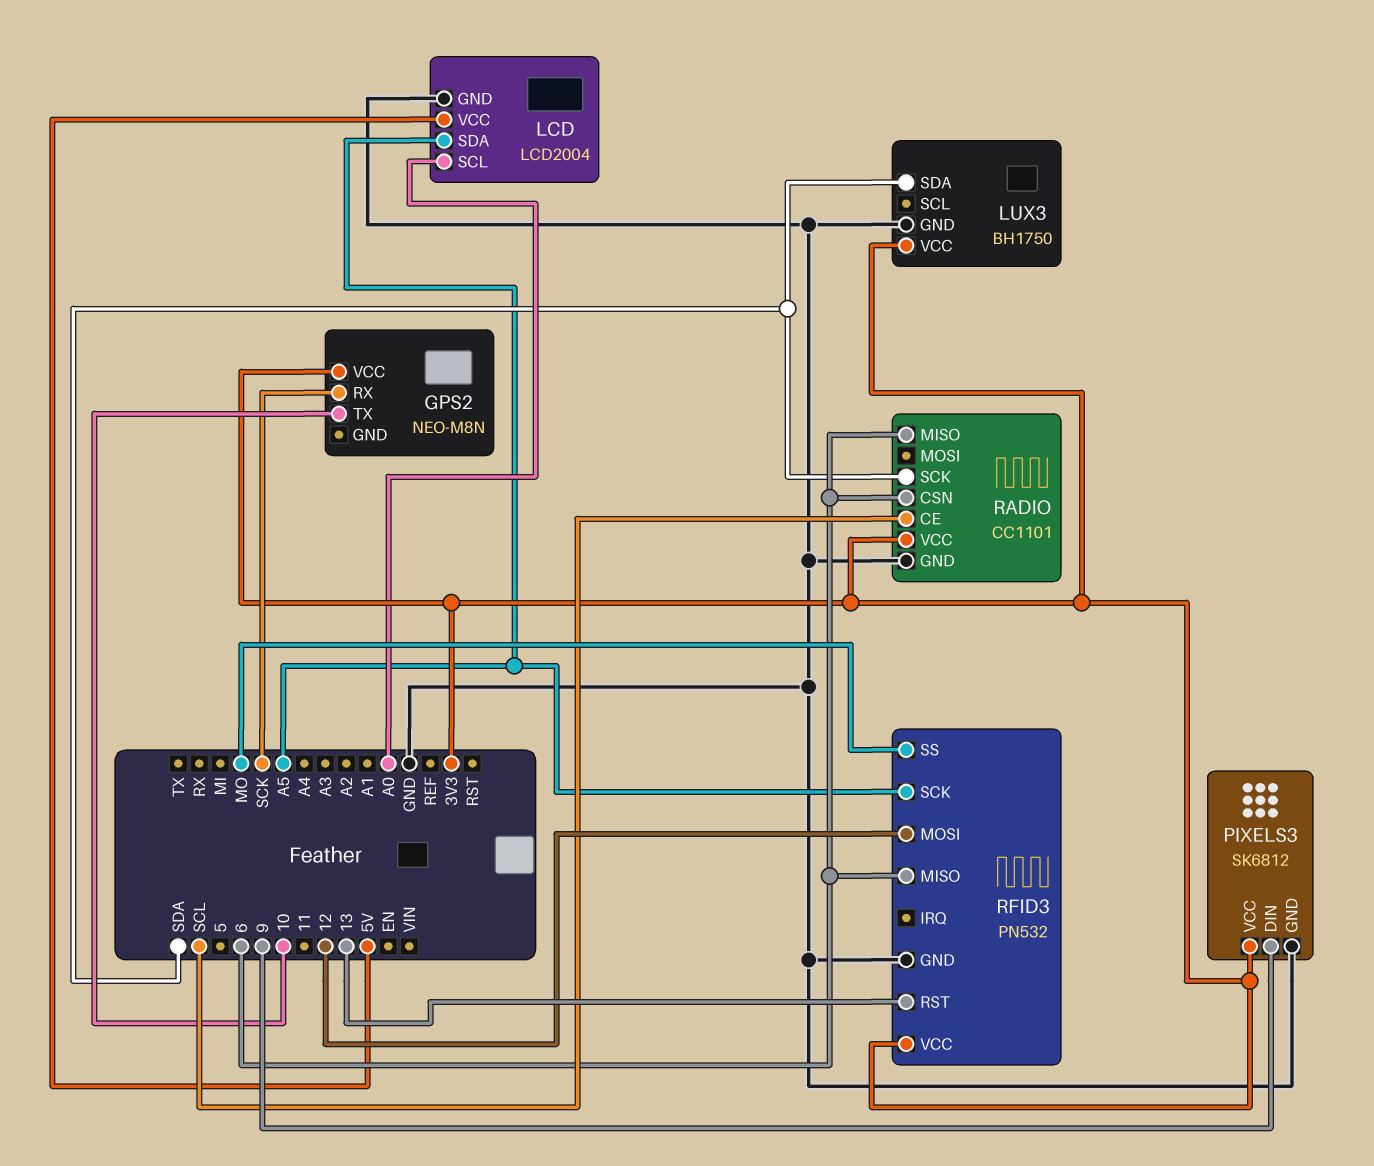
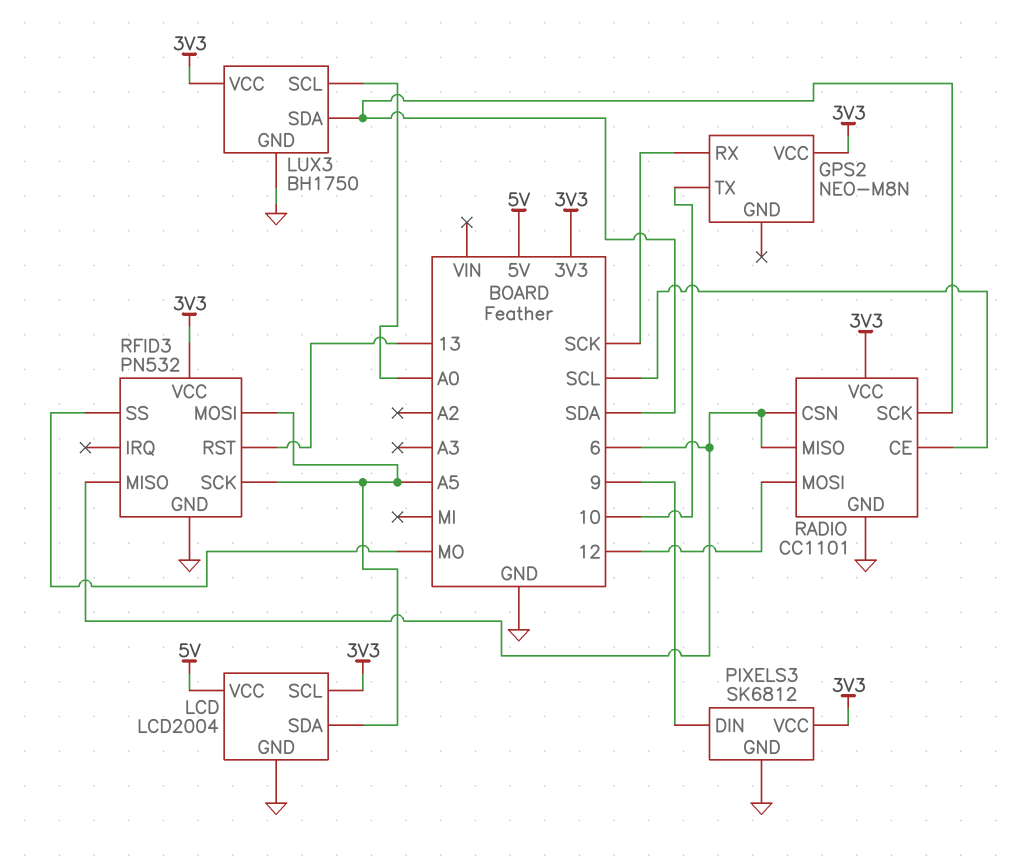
LCD pin SCL: A0 -> 3V3
LUX3 pin SCL: none -> A0
RADIO pin MOSI: none -> 12
RFID3 pin MOSI: 12 -> A5

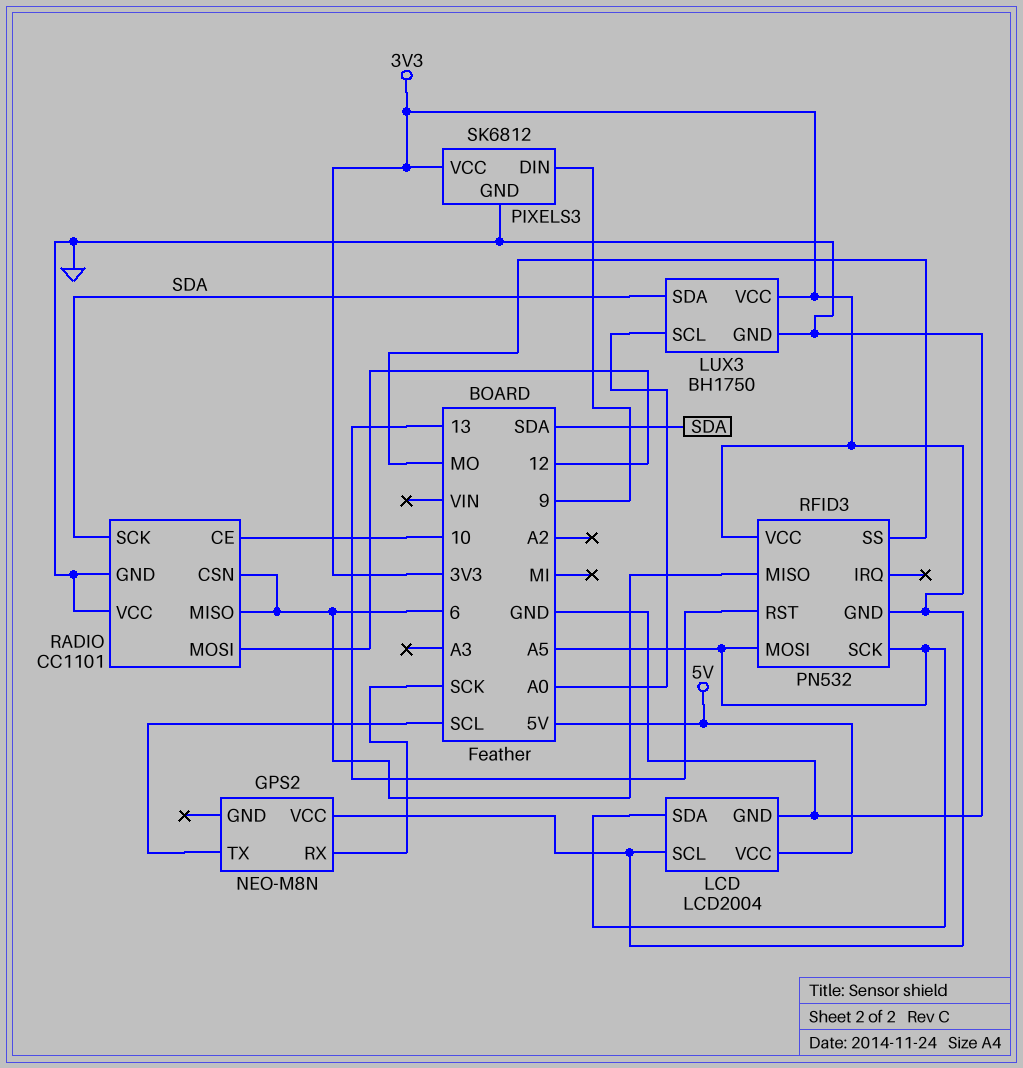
GPS2 pin TX: 10 -> SCL
RADIO pin CE: SCL -> 10
RADIO pin VCC: 3V3 -> GND
RFID3 pin GND: GND -> 3V3

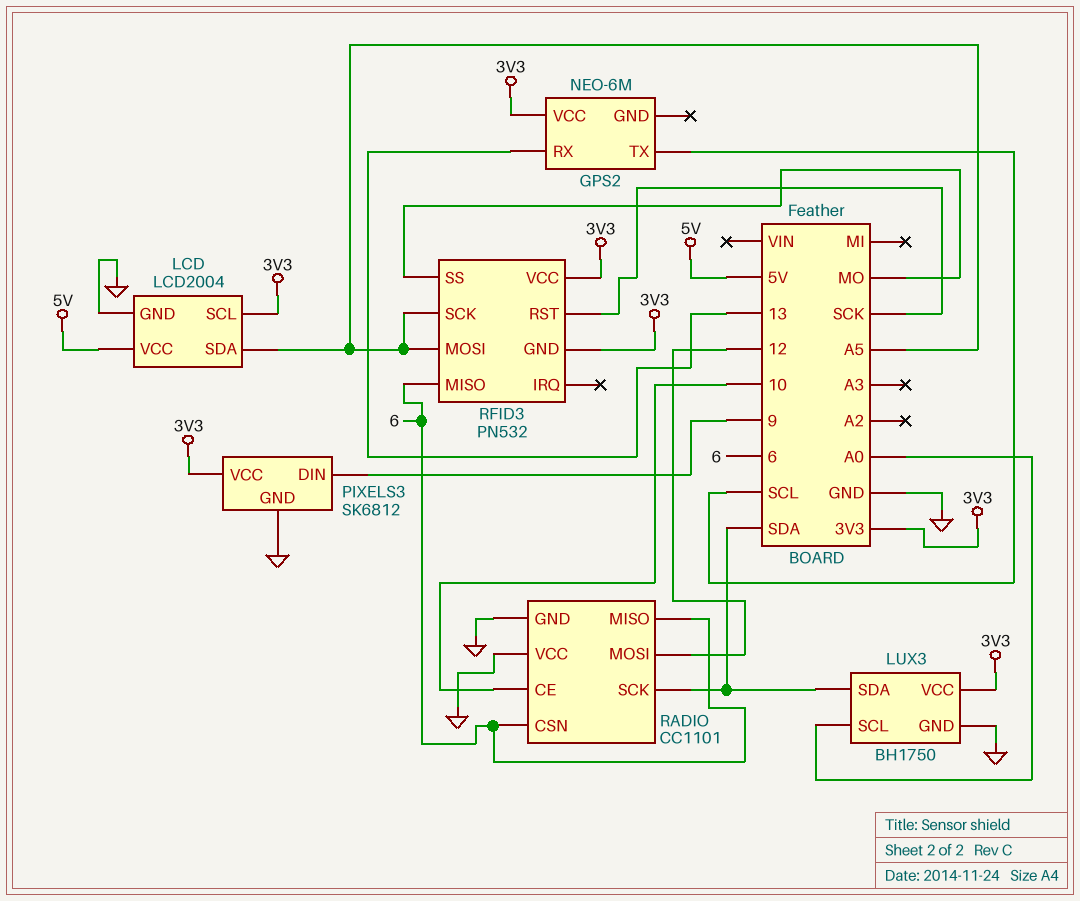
GPS2: NEO-M8N -> NEO-6M
GPS2 pin RX: SCK -> 13
RFID3 pin RST: 13 -> SCK

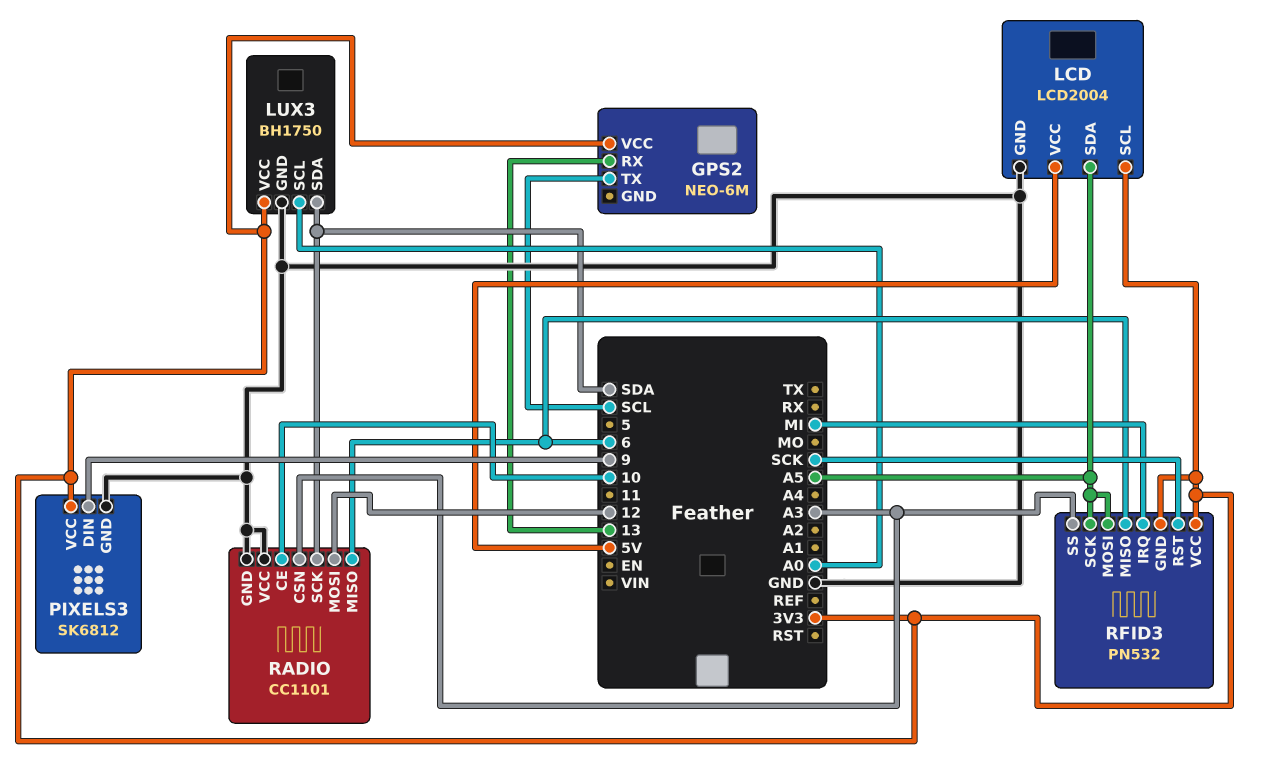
RADIO pin CSN: 6 -> A3
RFID3 pin IRQ: none -> MI
RFID3 pin SS: MO -> A3

